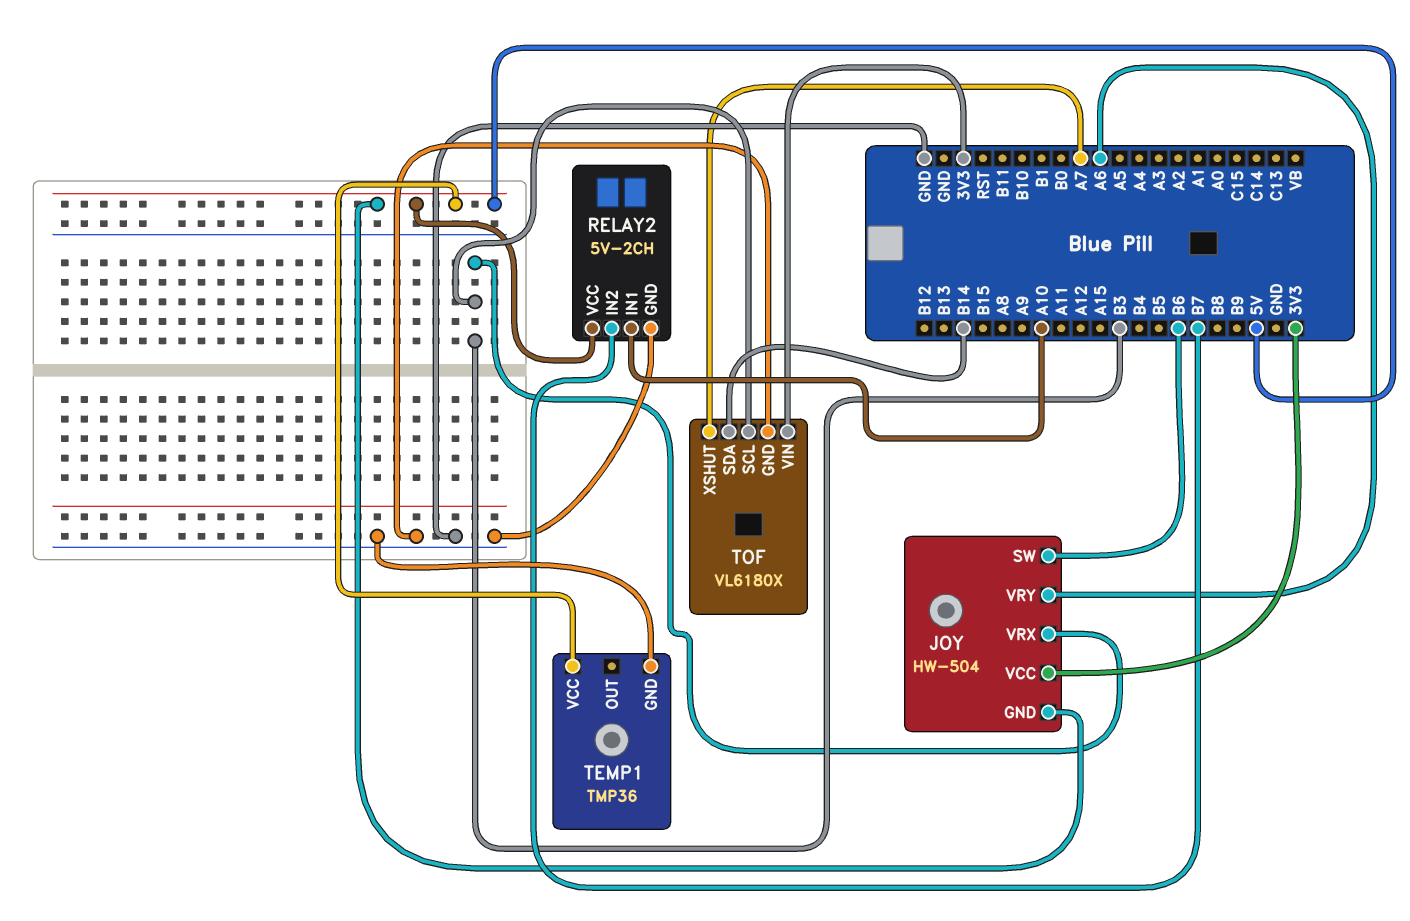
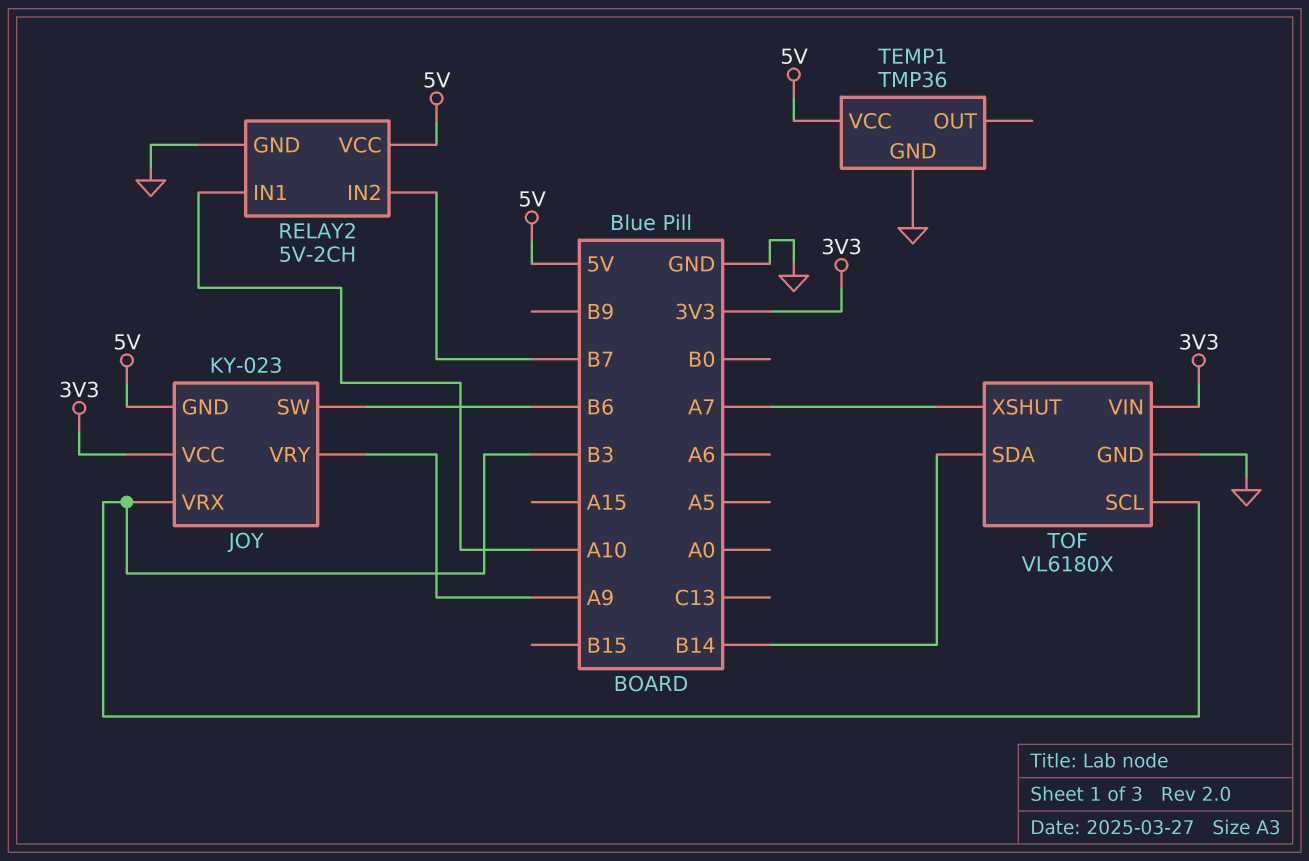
JOY: HW-504 -> KY-023
JOY pin VRY: A6 -> A9

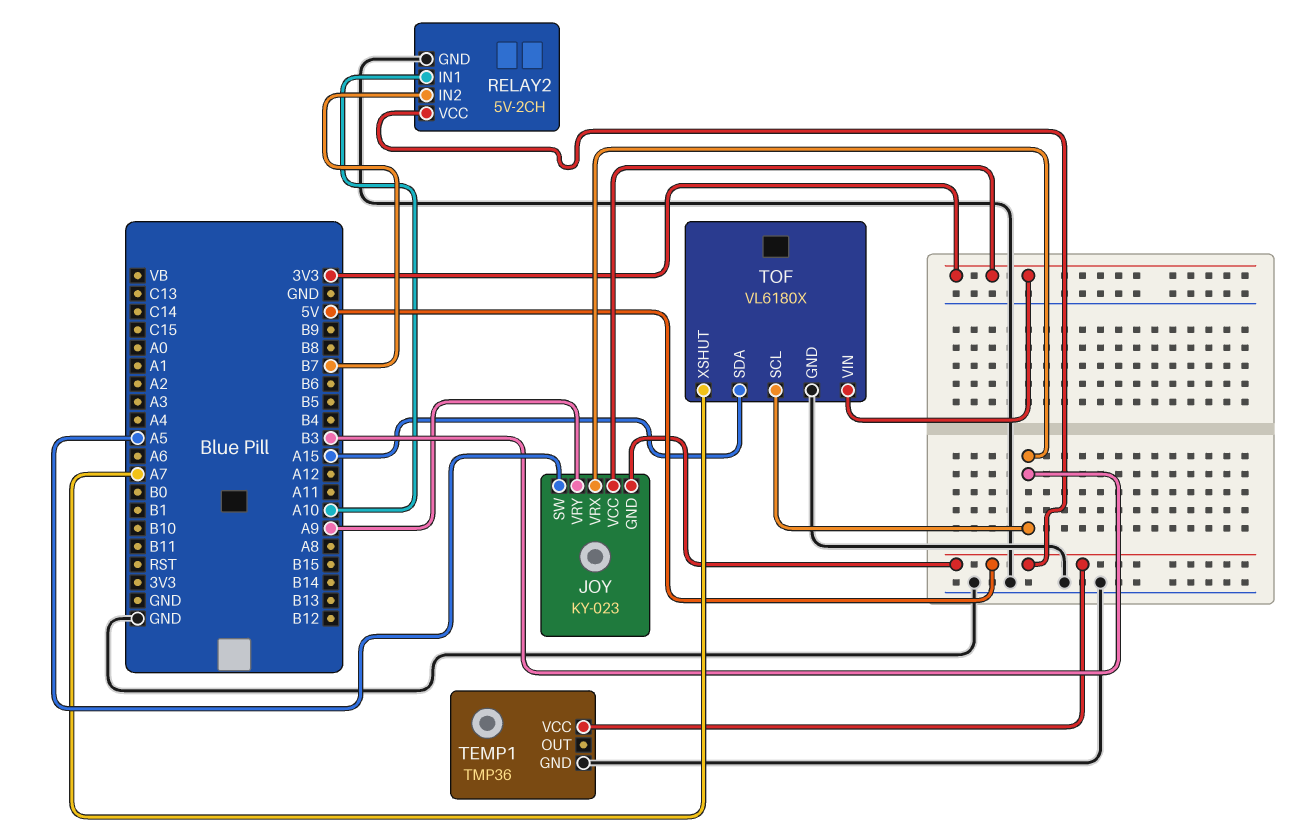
JOY pin SW: B6 -> A5
TOF pin SDA: B14 -> A15

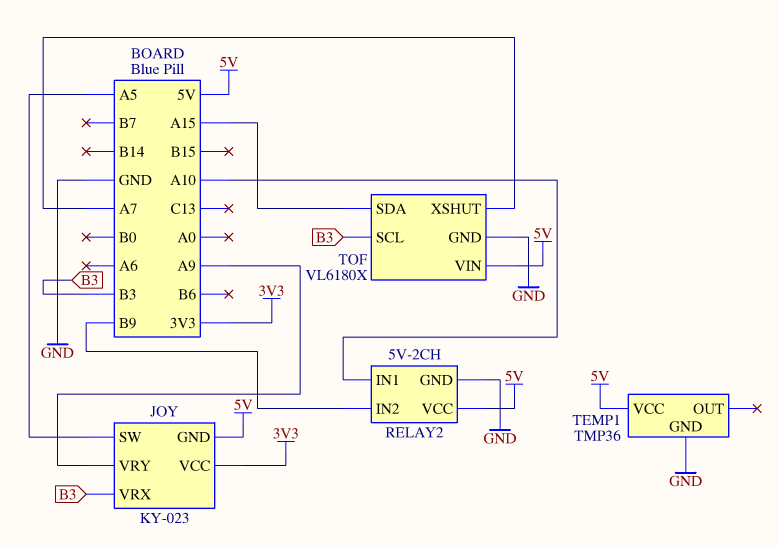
RELAY2 pin IN2: B7 -> B9
TOF pin VIN: 3V3 -> 5V

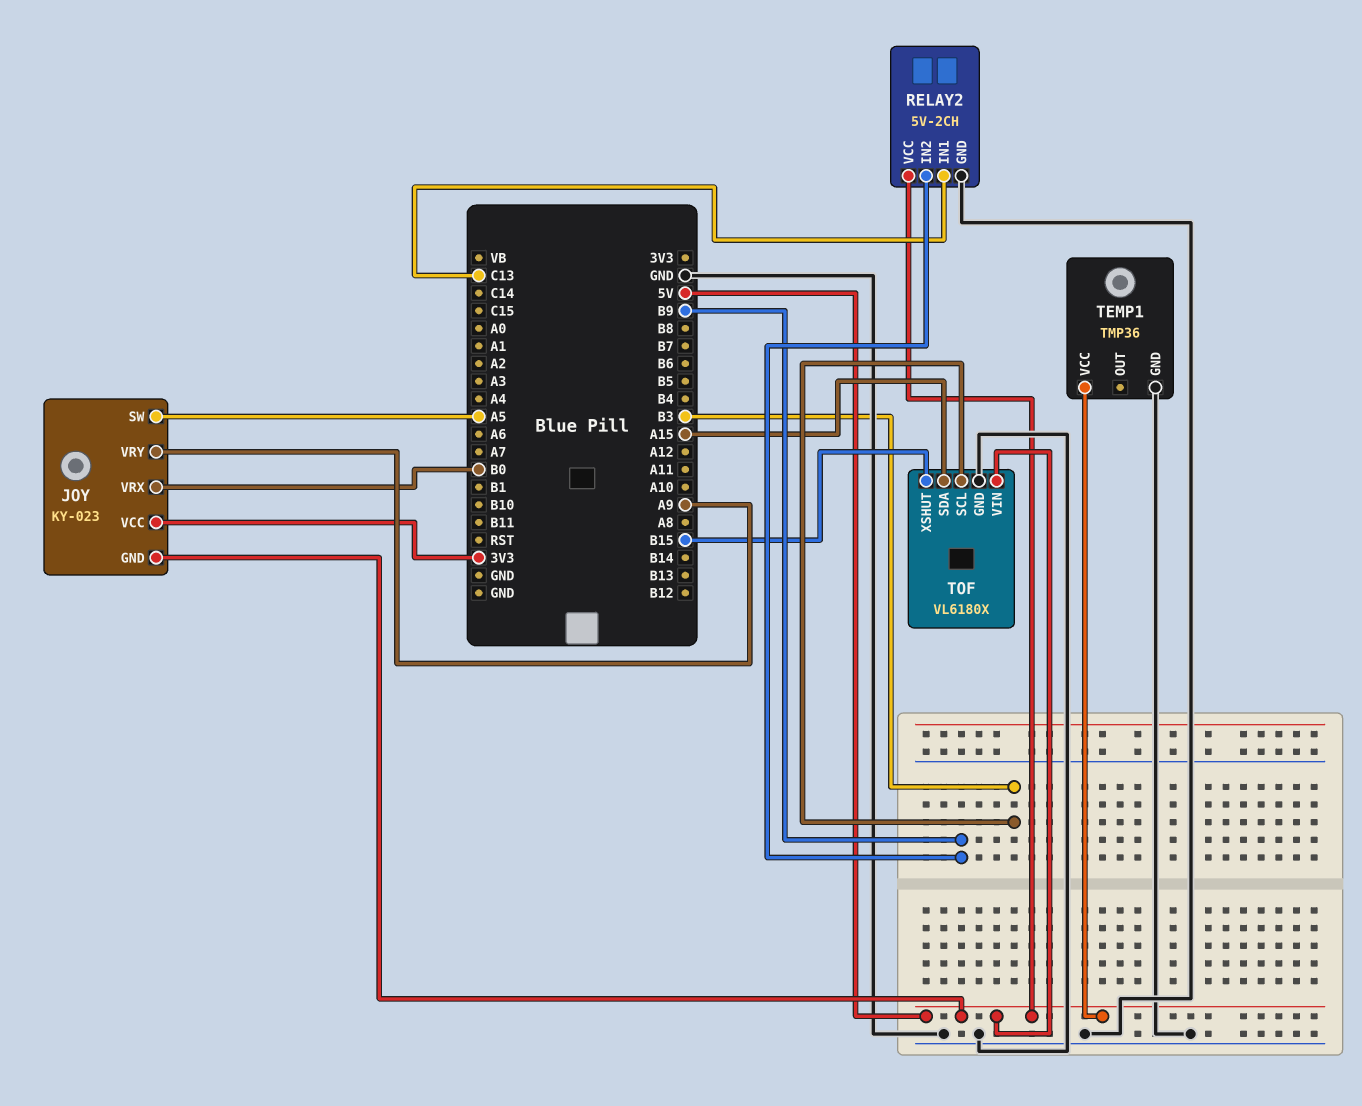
JOY pin VRX: B3 -> B0
RELAY2 pin IN1: A10 -> C13
TOF pin XSHUT: A7 -> B15

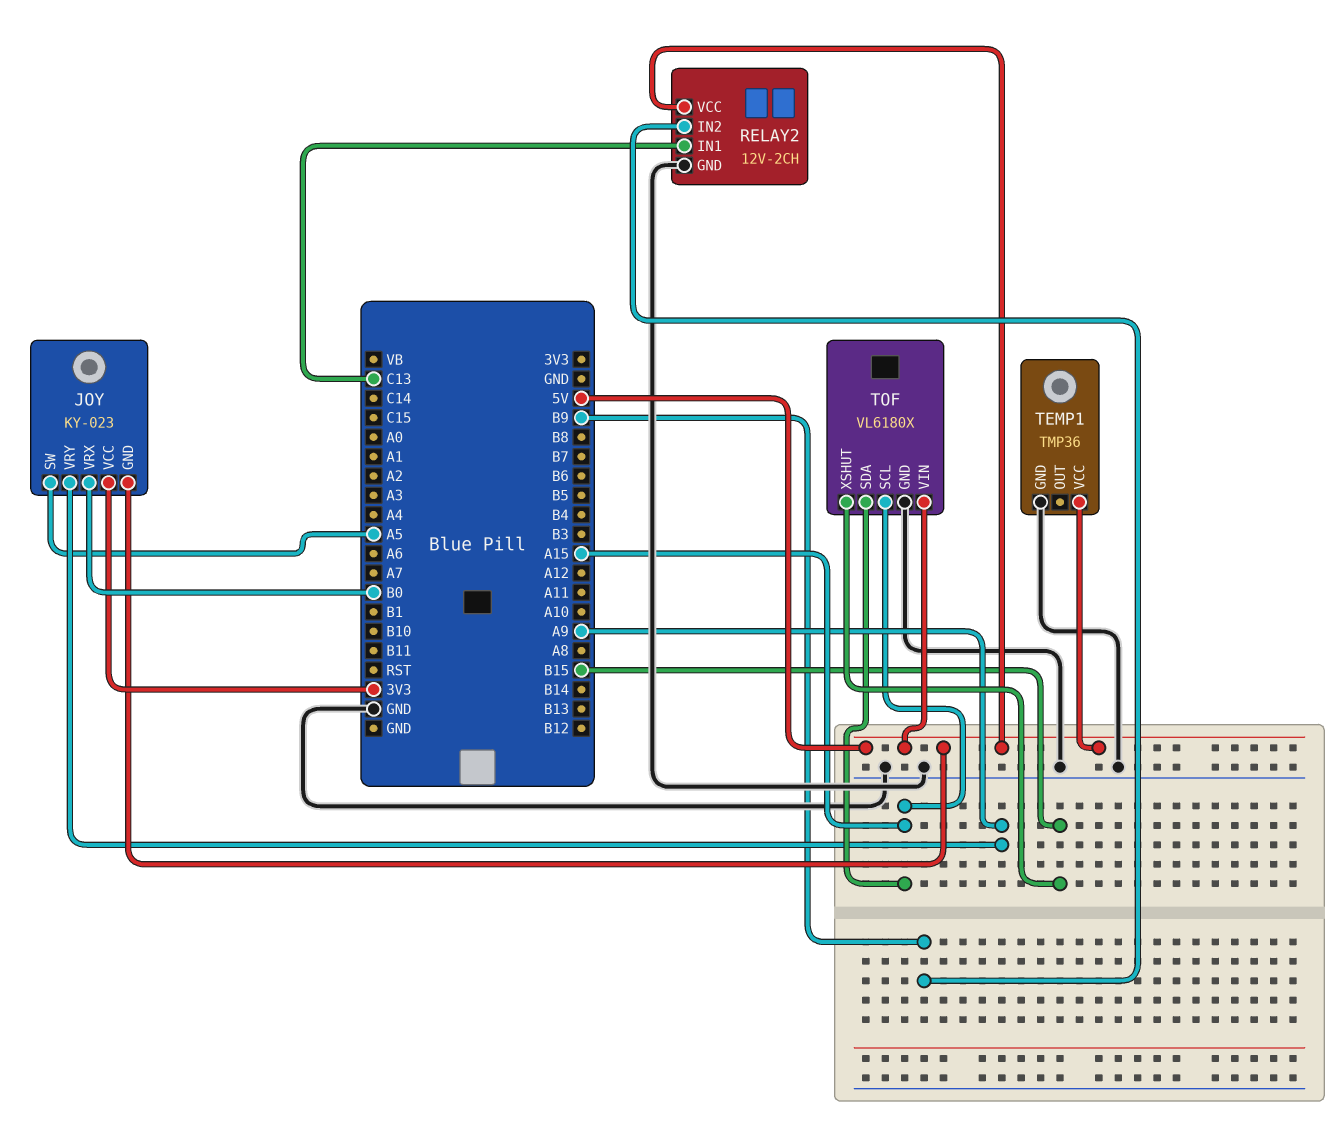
RELAY2: 5V-2CH -> 12V-2CH
TOF pin SCL: B3 -> A15

